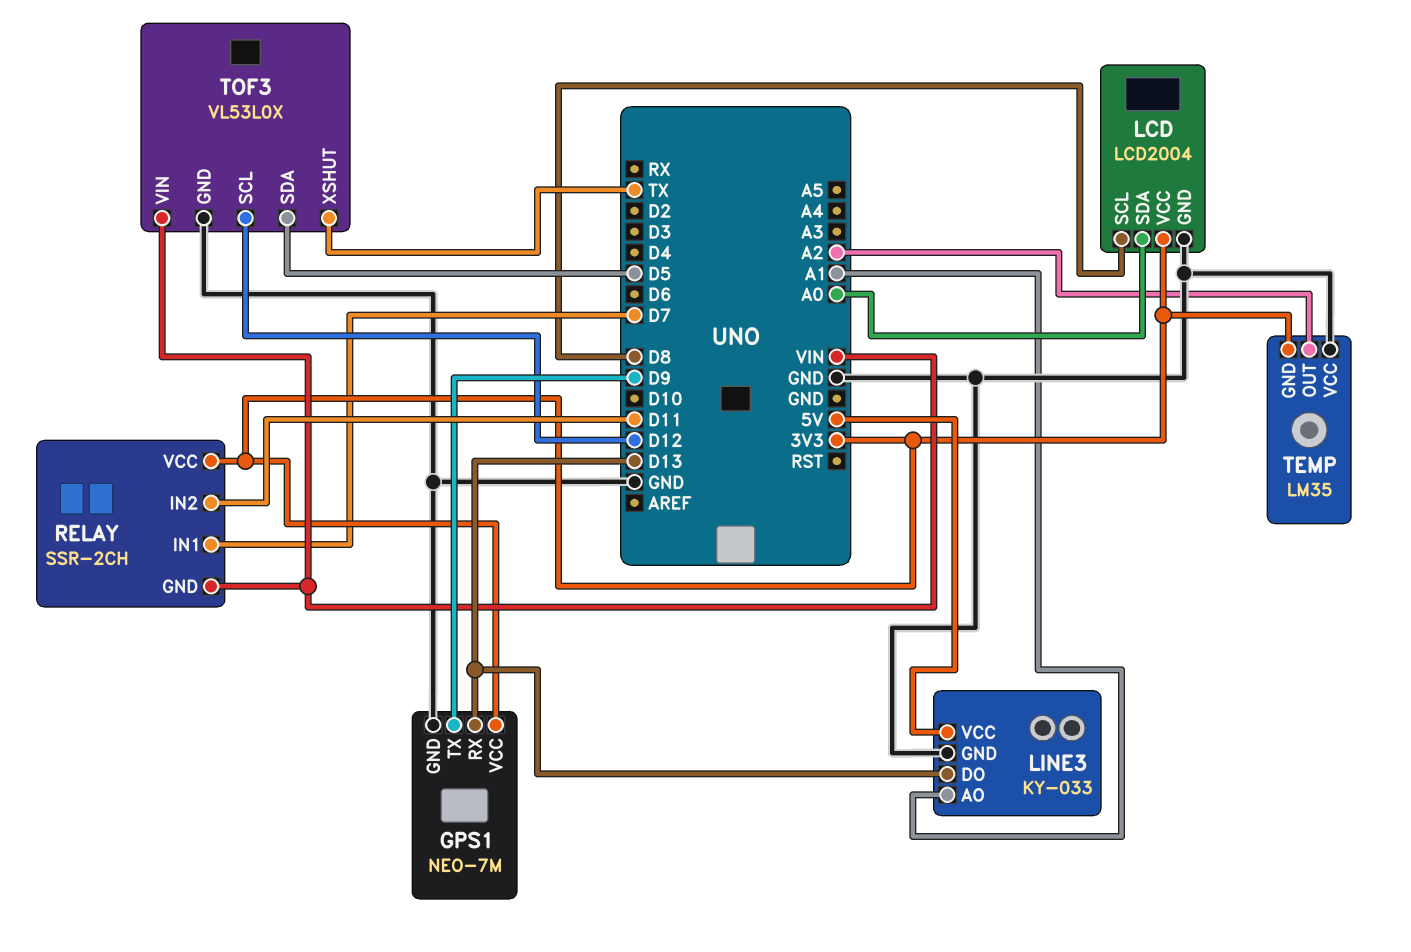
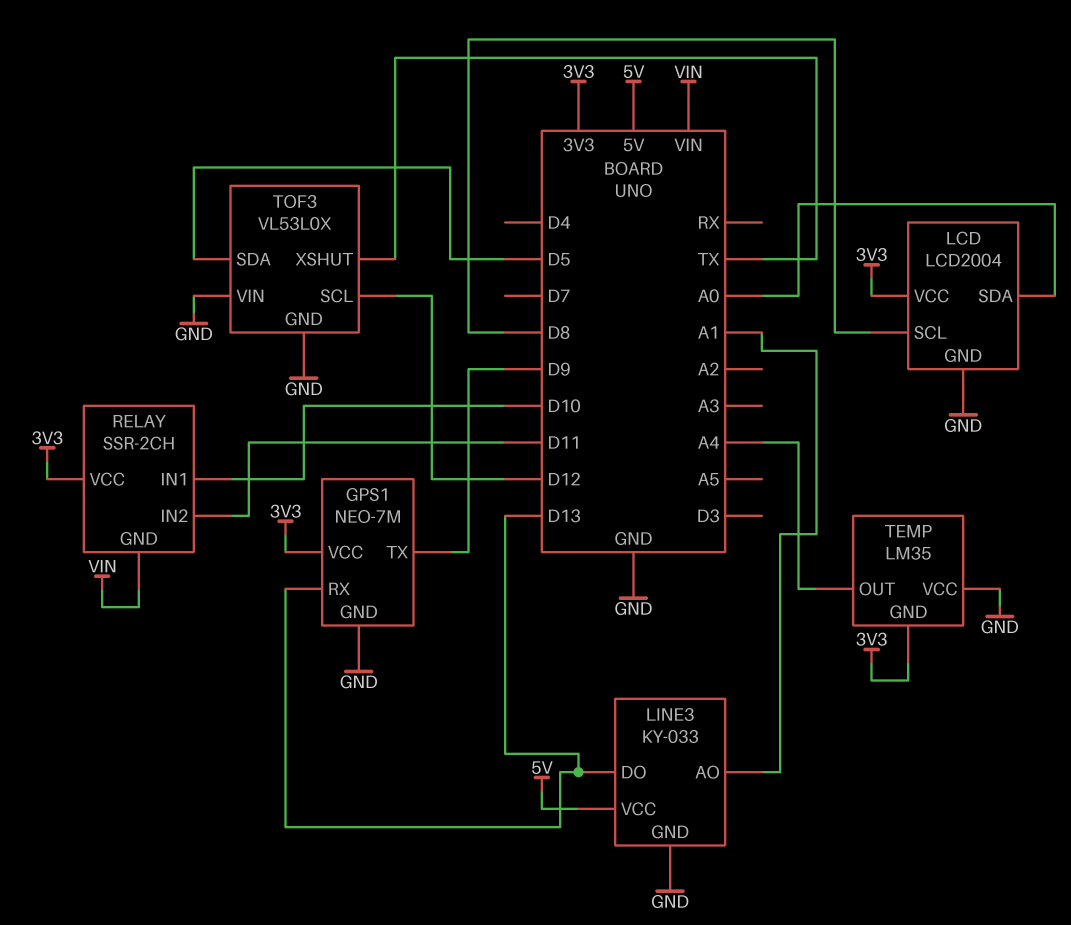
RELAY pin IN1: D7 -> D10
TEMP pin OUT: A2 -> A4
TOF3 pin VIN: VIN -> GND

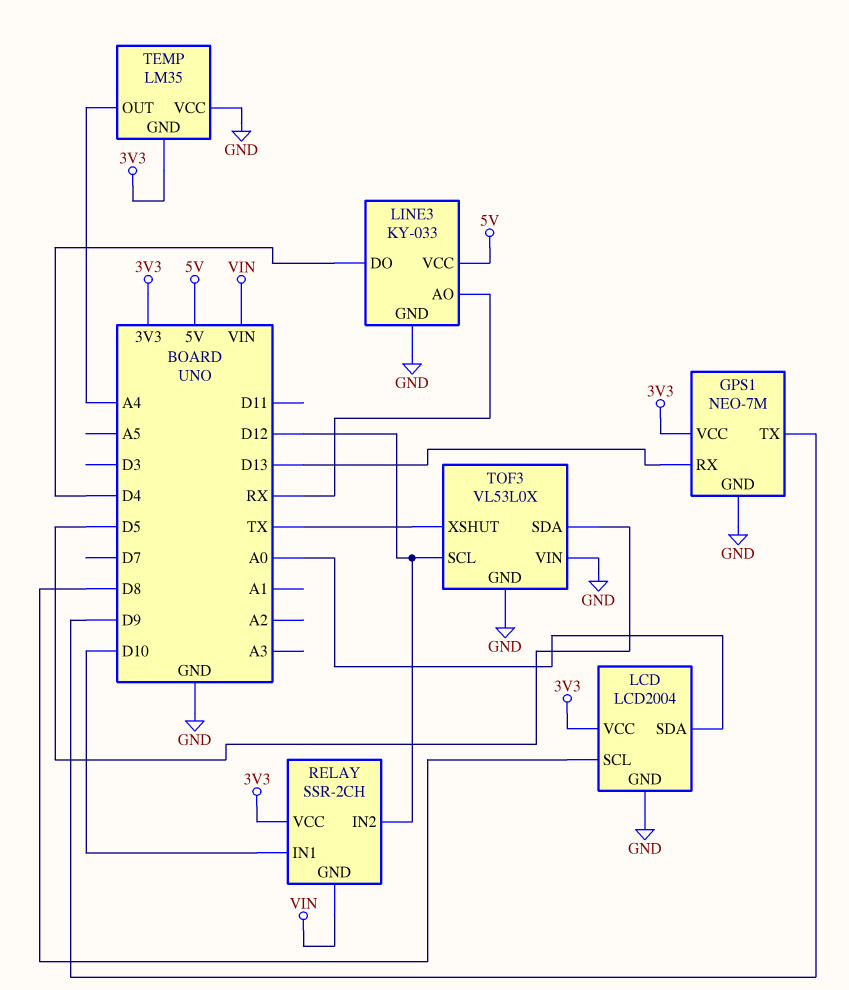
LINE3 pin AO: A1 -> RX
LINE3 pin DO: D13 -> D4
RELAY pin IN2: D11 -> D12

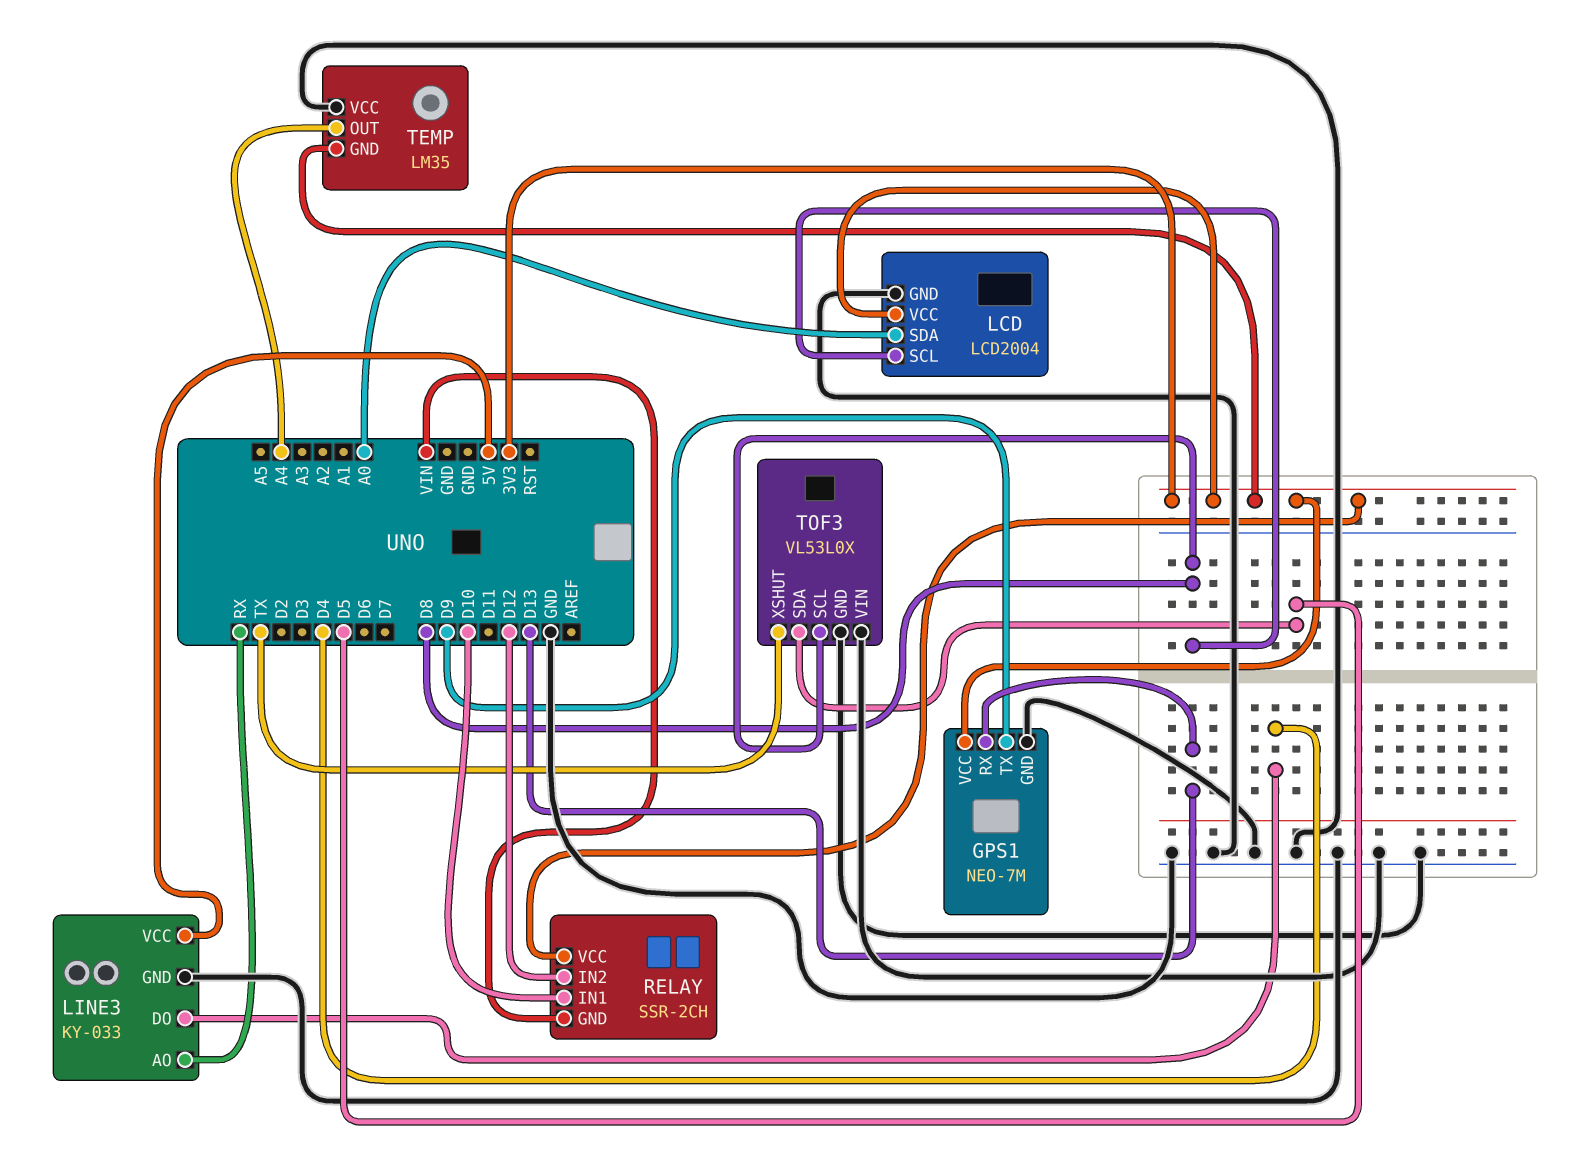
TOF3 pin SCL: D12 -> D8

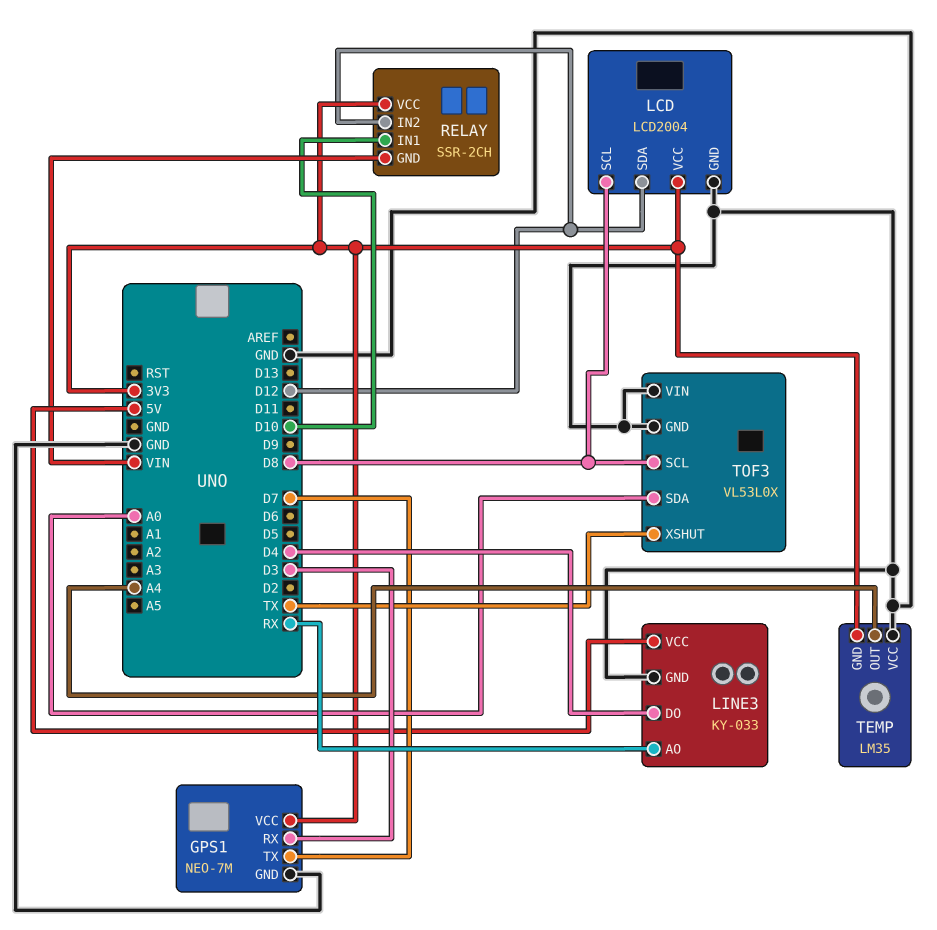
GPS1 pin RX: D13 -> D3
GPS1 pin TX: D9 -> D7
LCD pin SDA: A0 -> D12
TOF3 pin SDA: D5 -> A0

